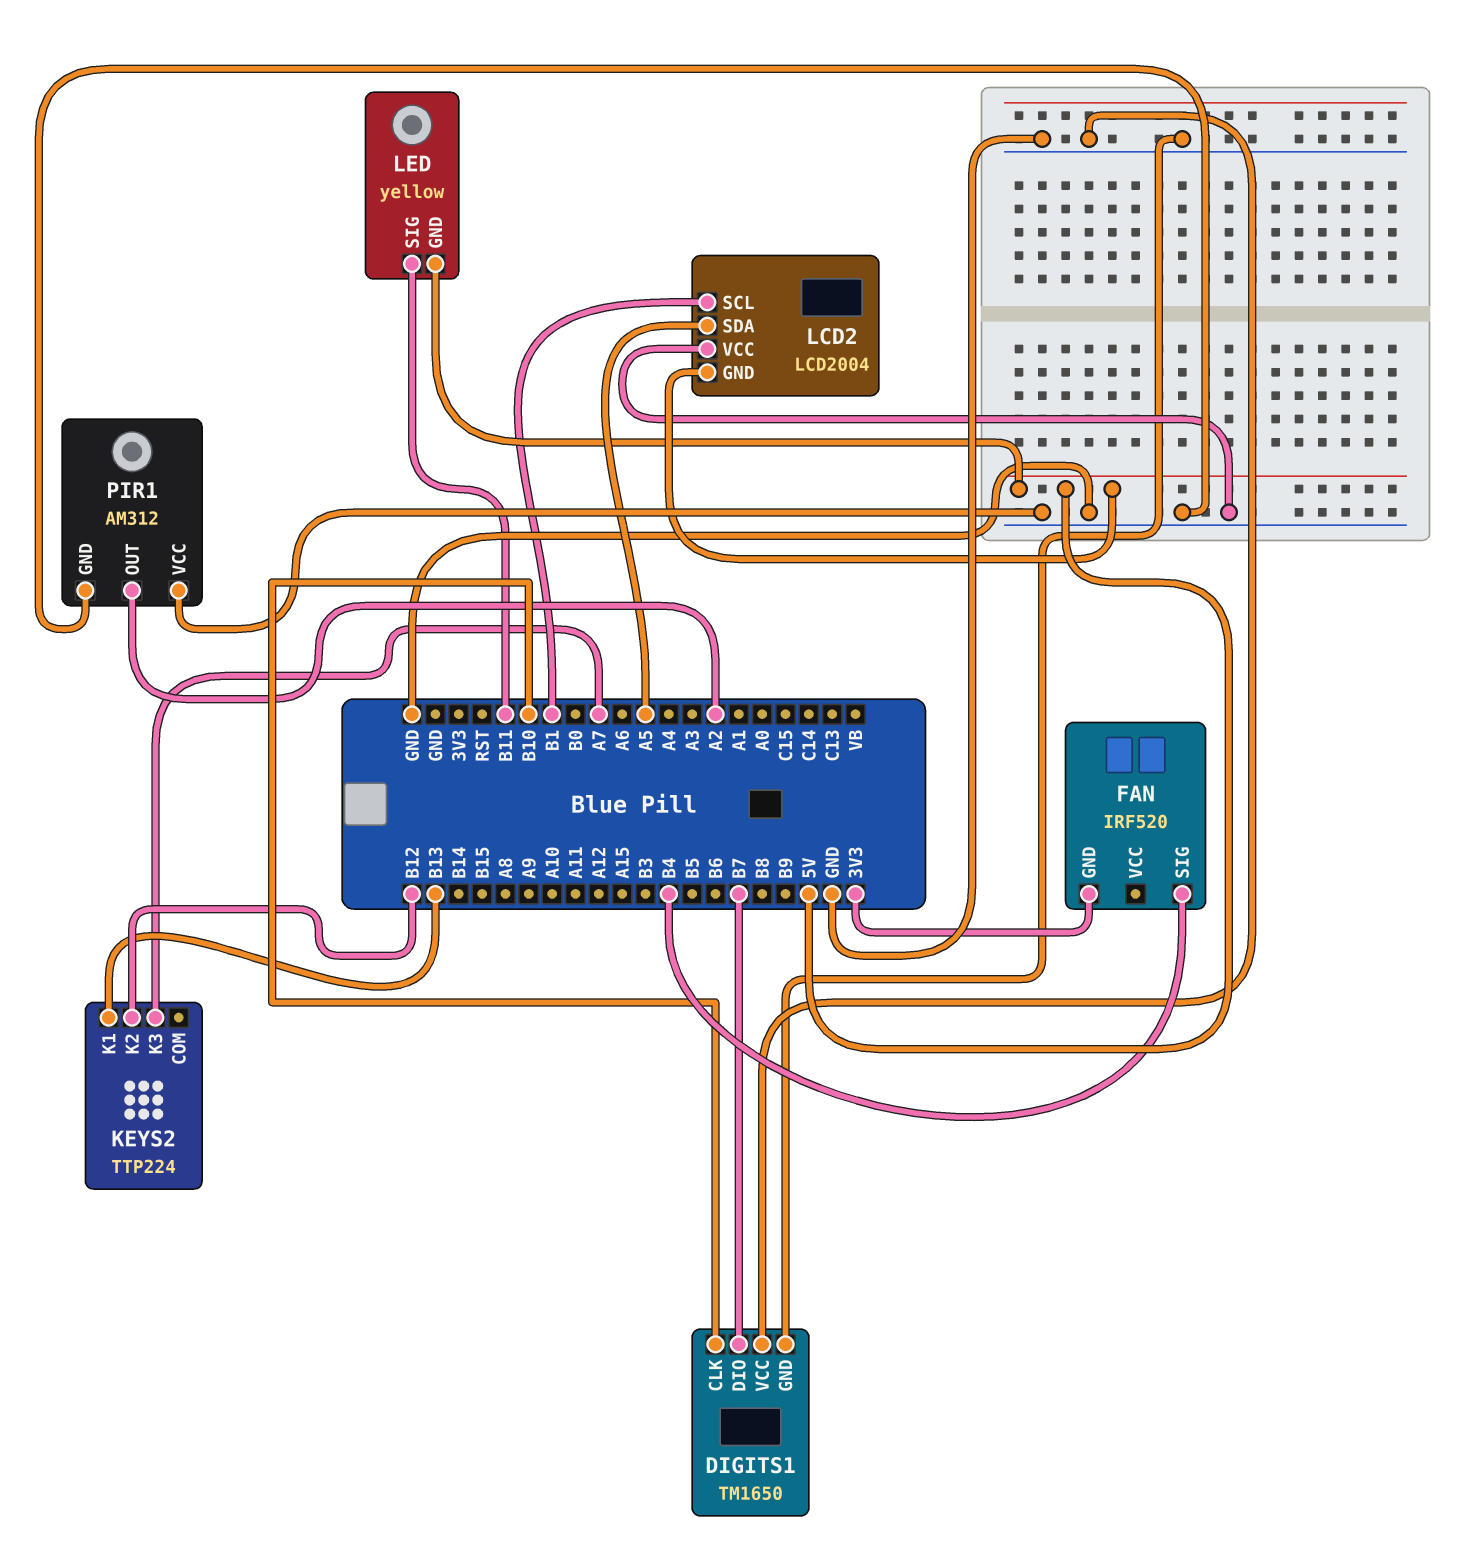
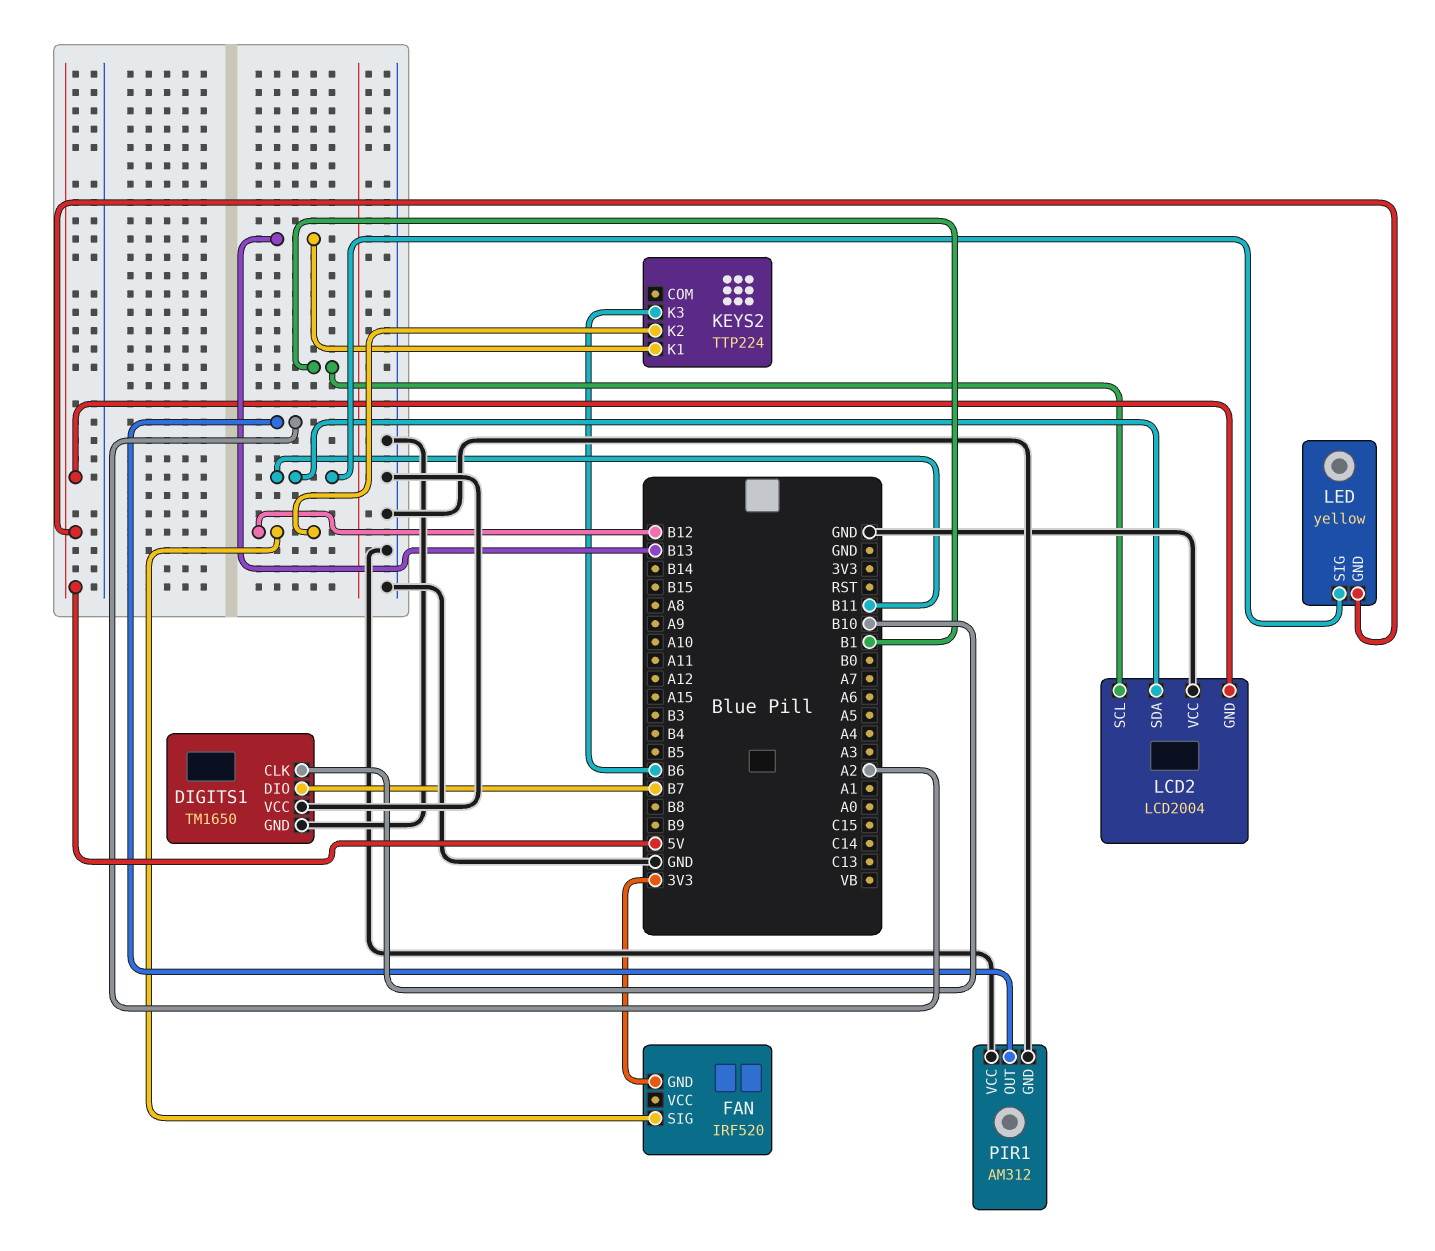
FAN pin SIG: B4 -> B12
KEYS2 pin K3: A7 -> B6
LCD2 pin SDA: A5 -> B11

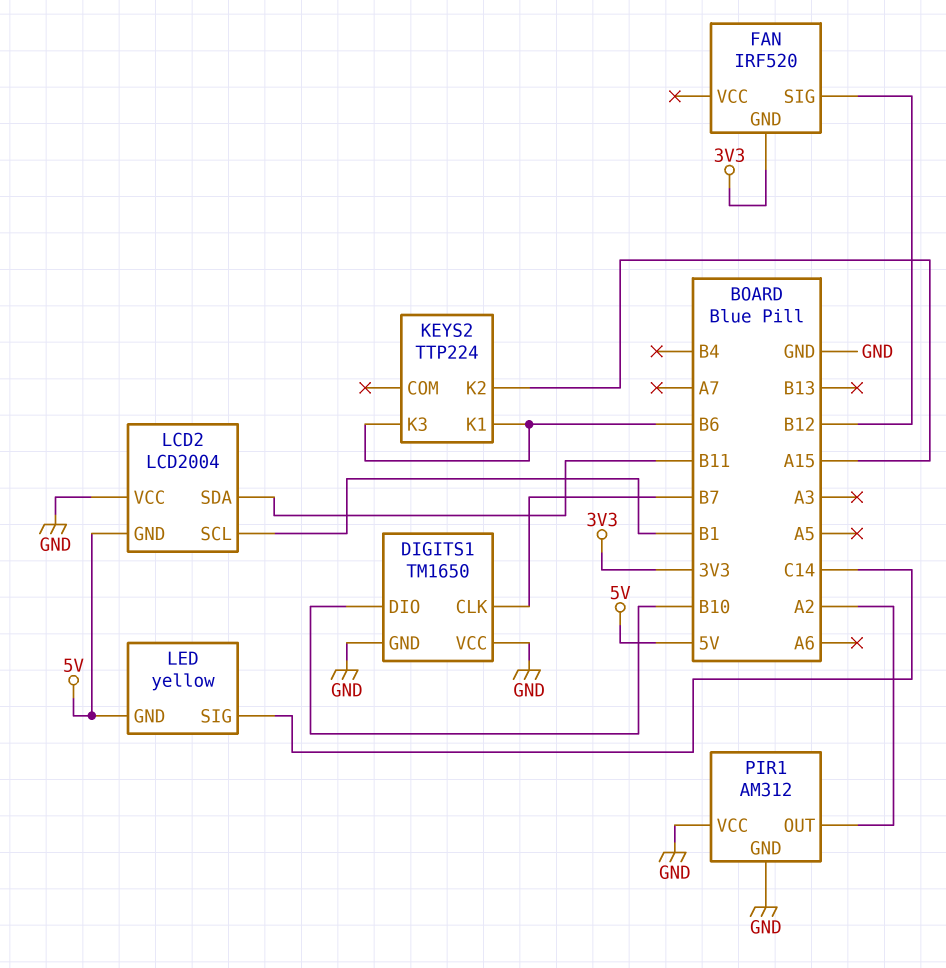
DIGITS1 pin CLK: B10 -> B7
DIGITS1 pin DIO: B7 -> B10
KEYS2 pin K1: B13 -> B6
KEYS2 pin K2: B12 -> A15
LED pin SIG: B11 -> C14

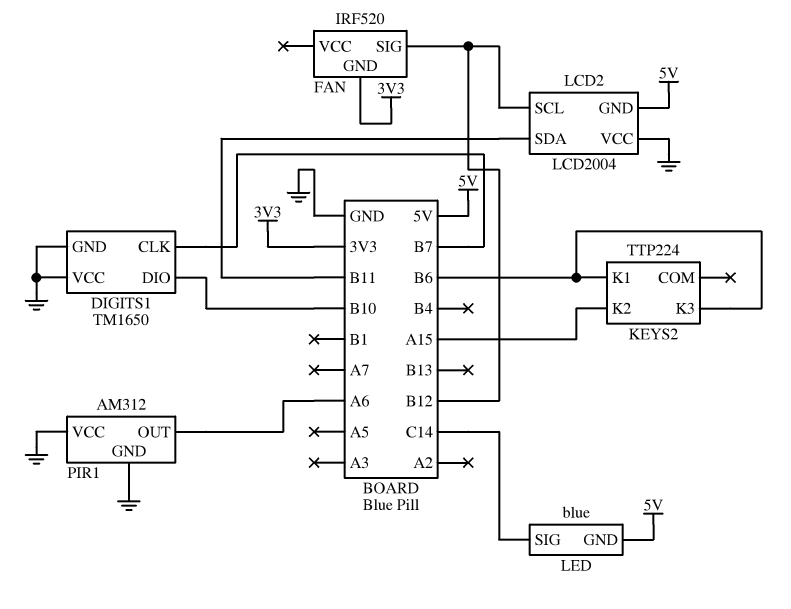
LCD2 pin SCL: B1 -> B12
LED: yellow -> blue
PIR1 pin OUT: A2 -> A6

